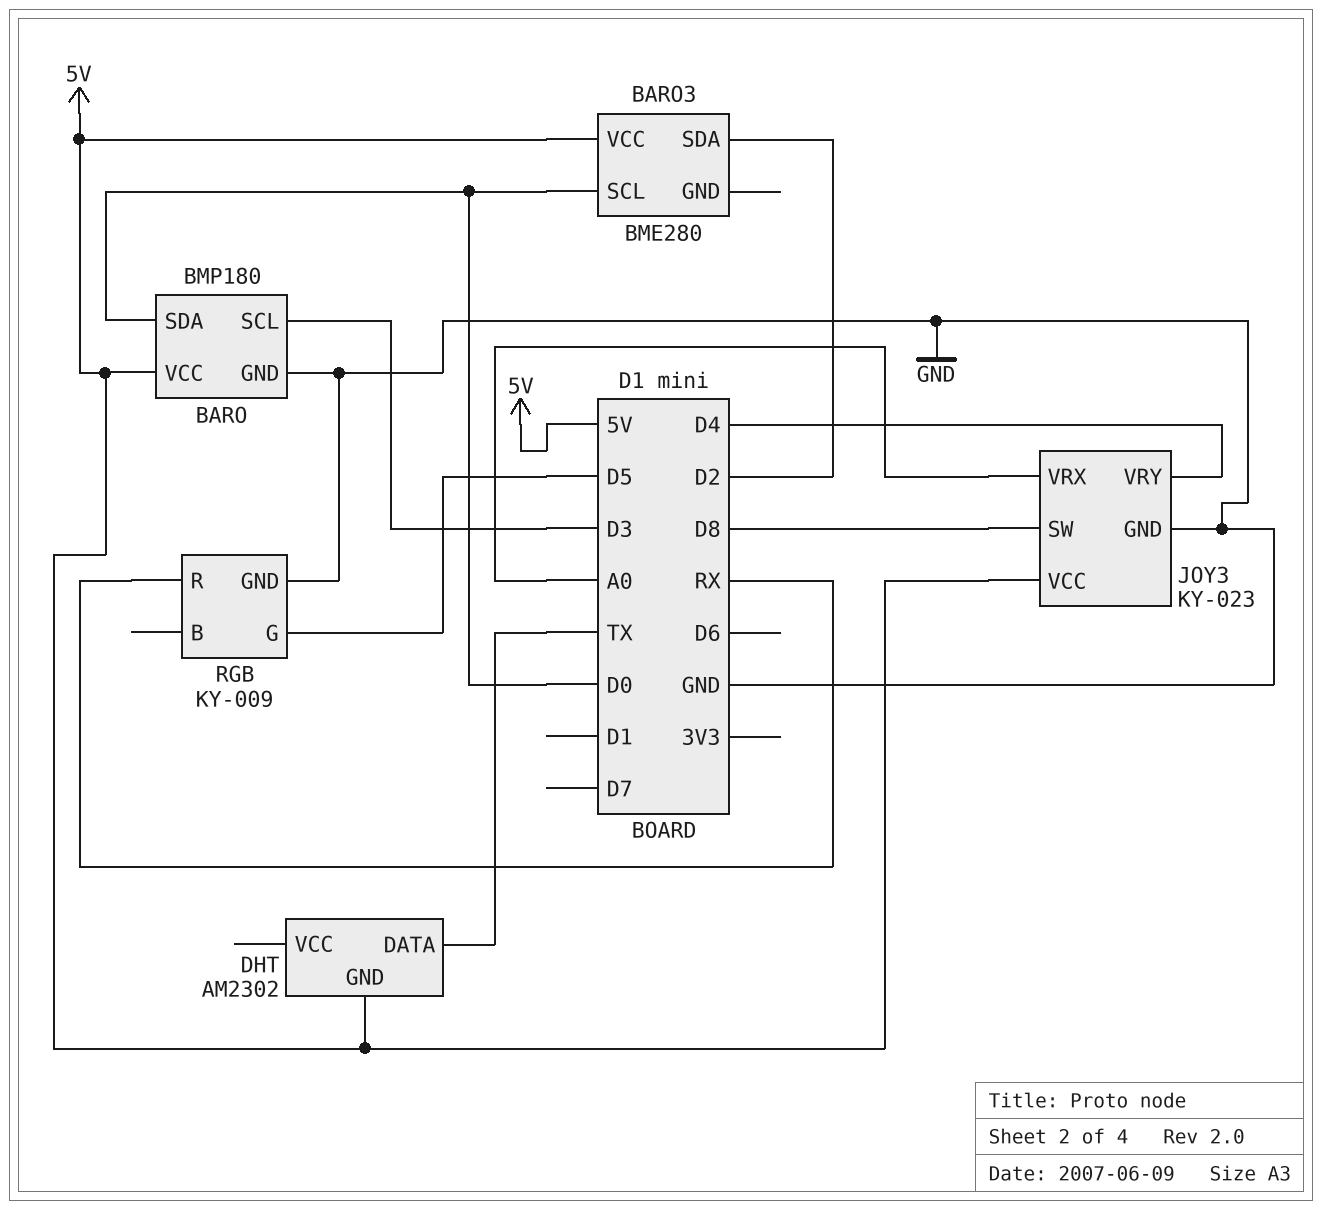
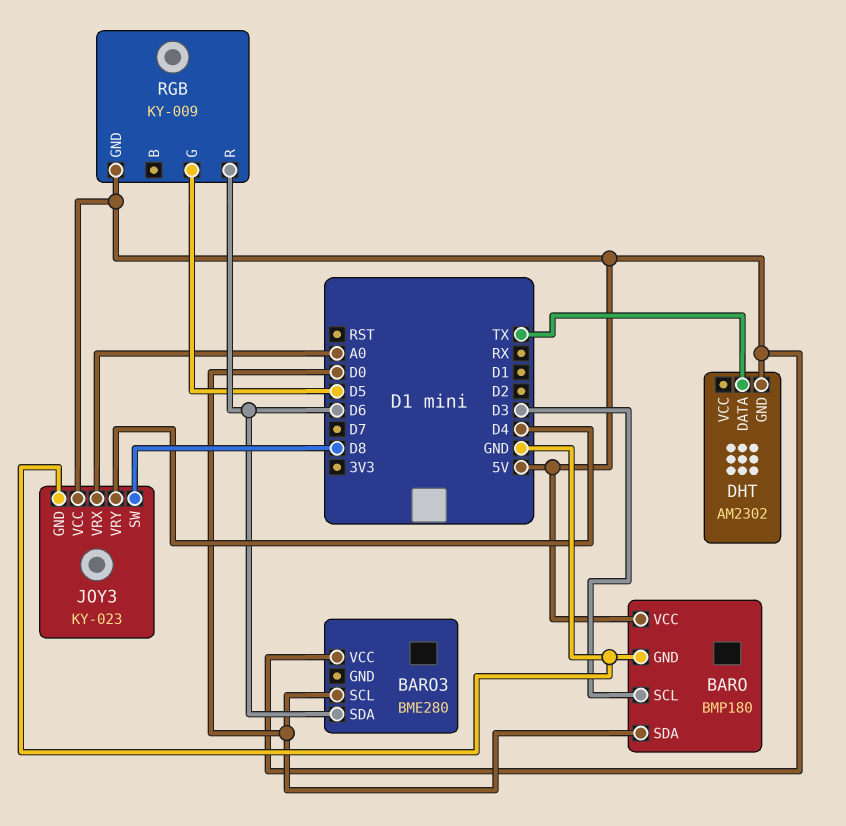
BARO3 pin SDA: D2 -> D6
RGB pin GND: GND -> 5V
RGB pin R: RX -> D6

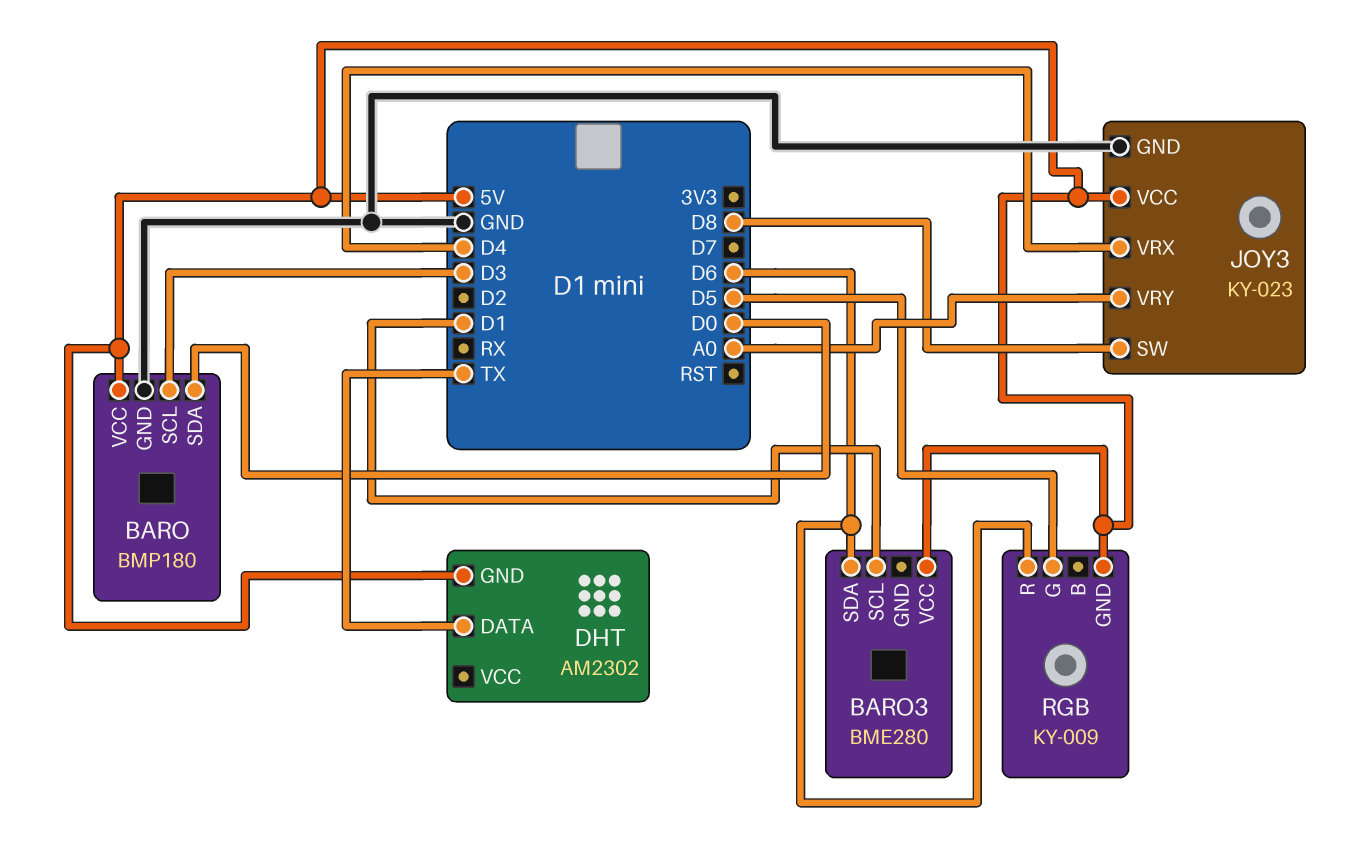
BARO3 pin SCL: D0 -> D1
JOY3 pin VRX: A0 -> D4
JOY3 pin VRY: D4 -> A0

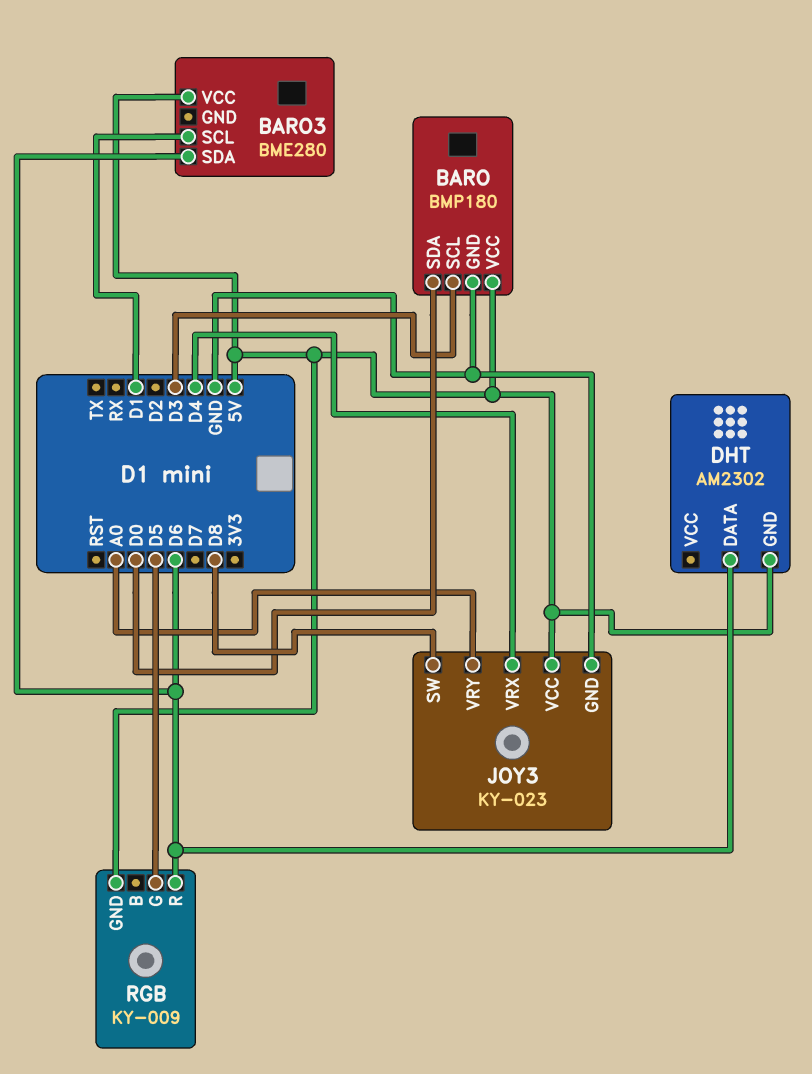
DHT pin DATA: TX -> D6

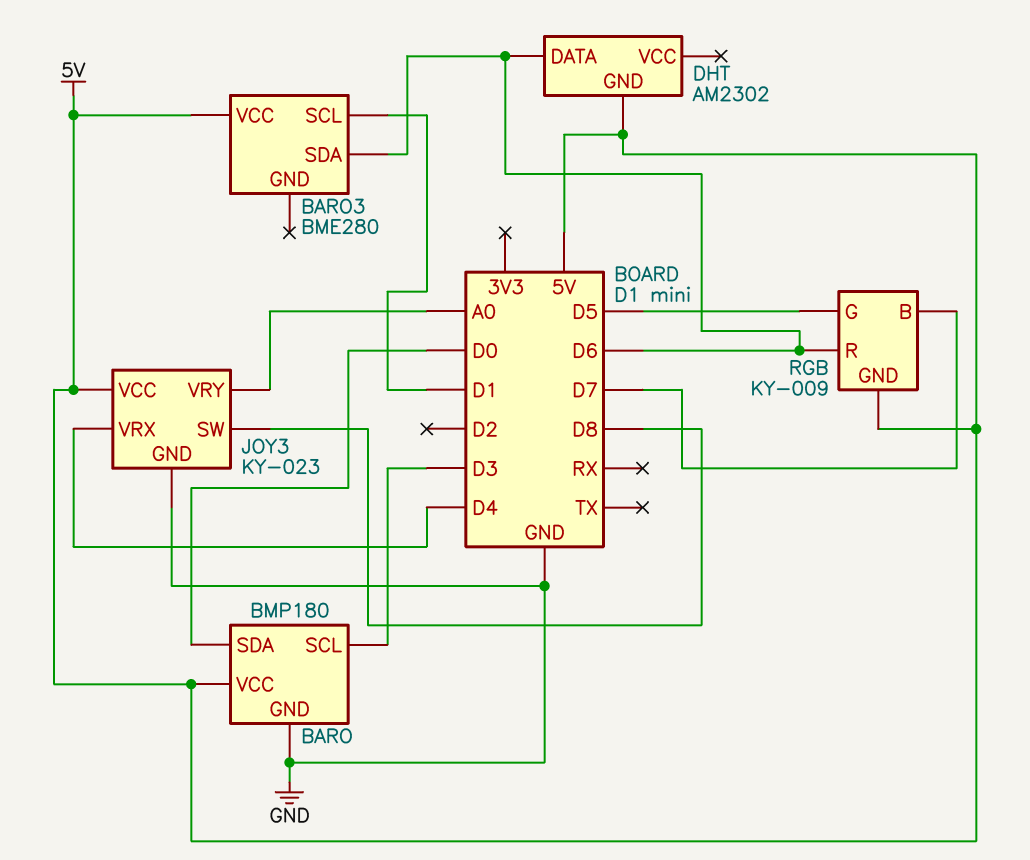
RGB pin B: none -> D7

